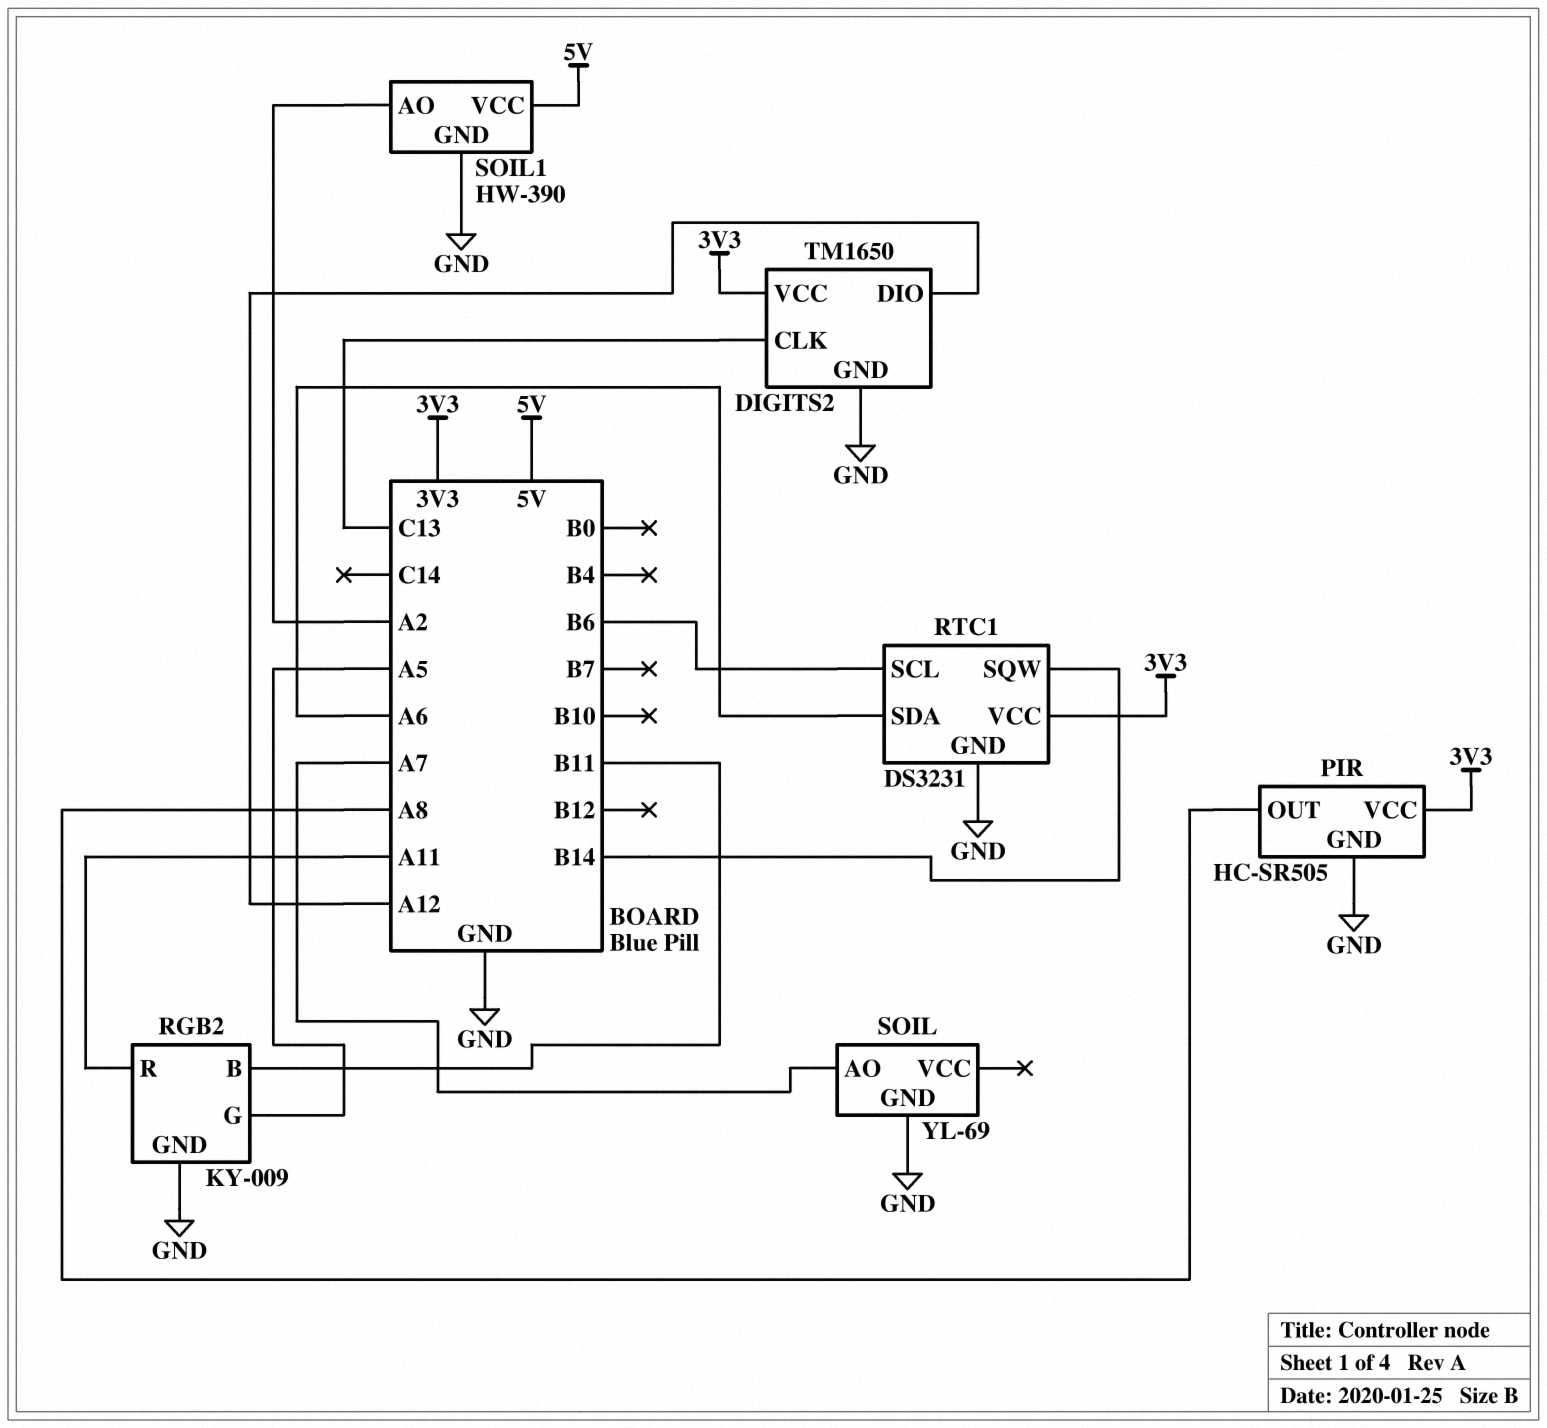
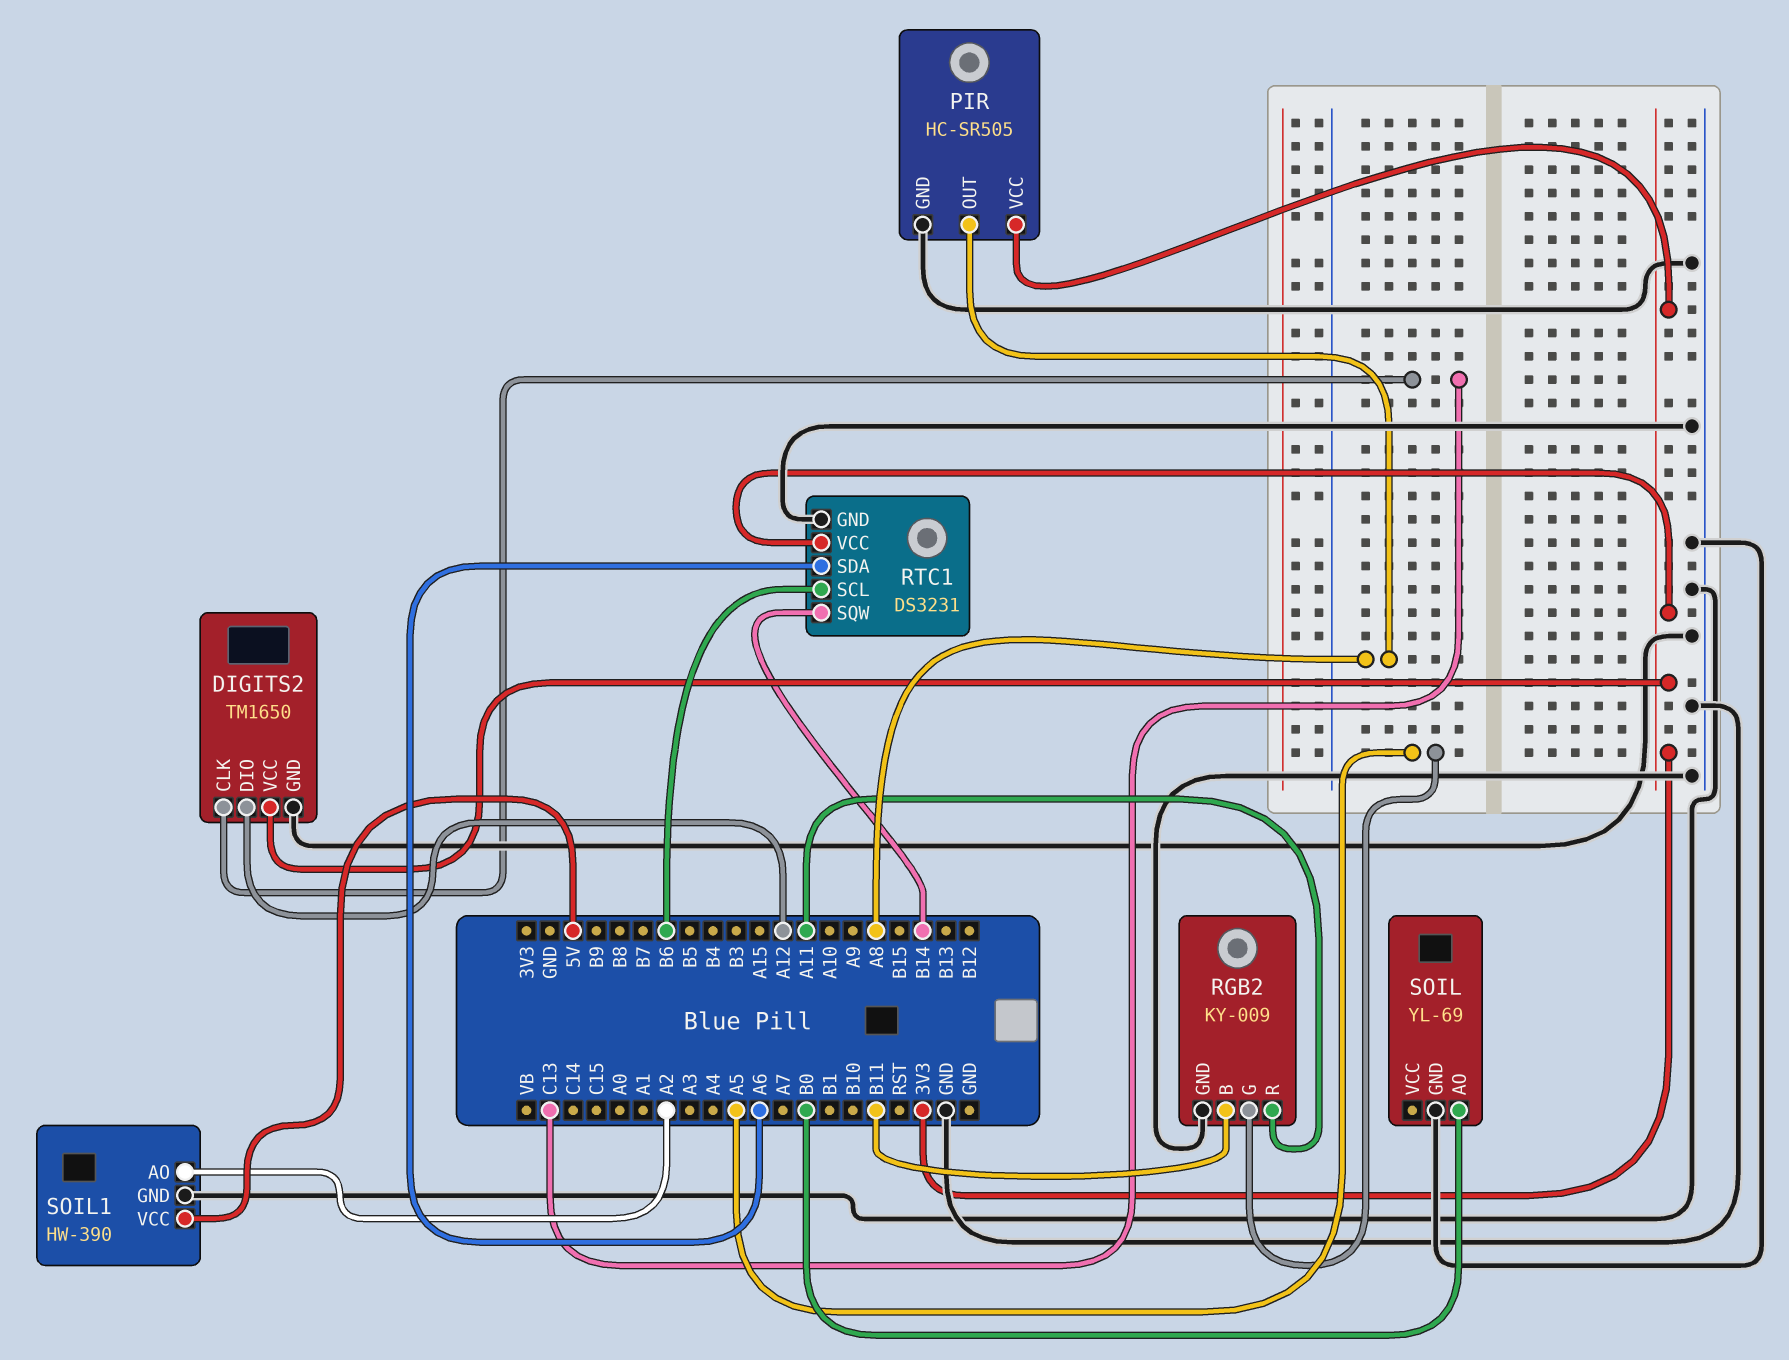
SOIL pin AO: A7 -> B0

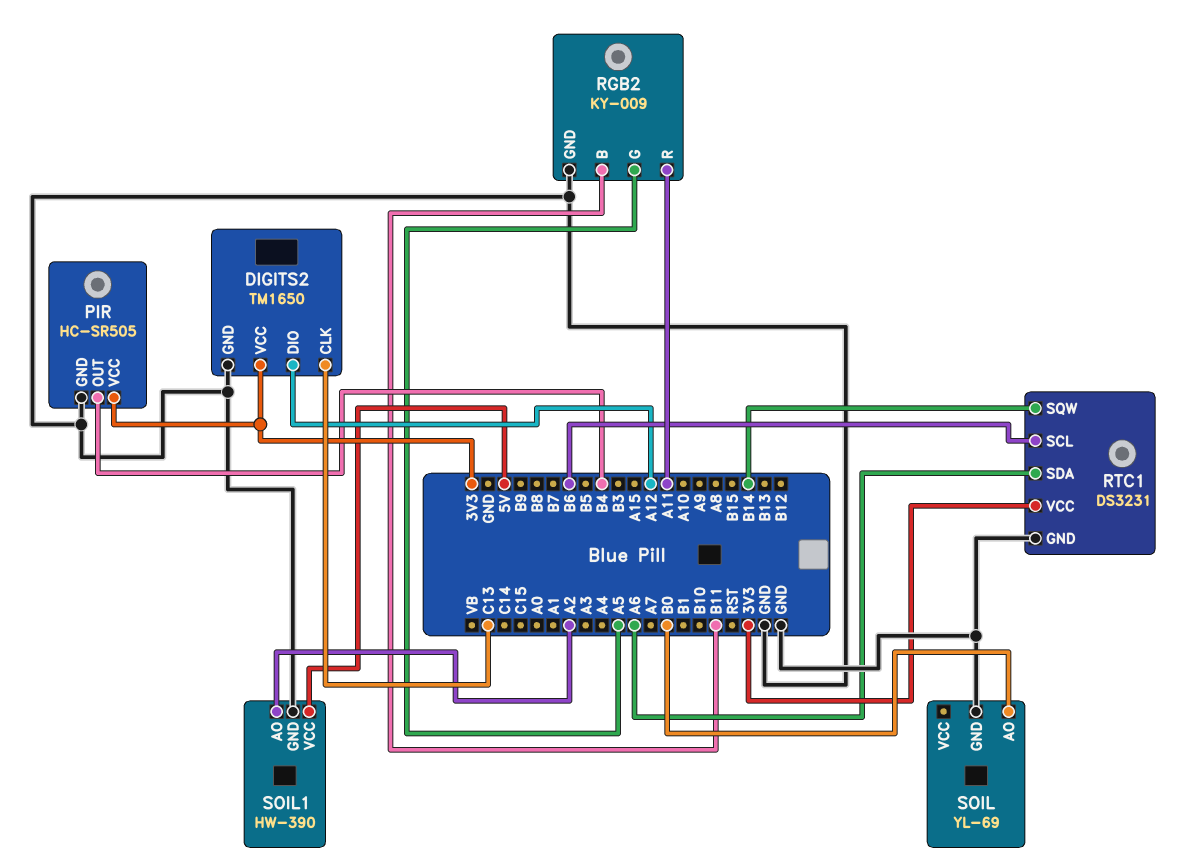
PIR pin OUT: A8 -> B4

